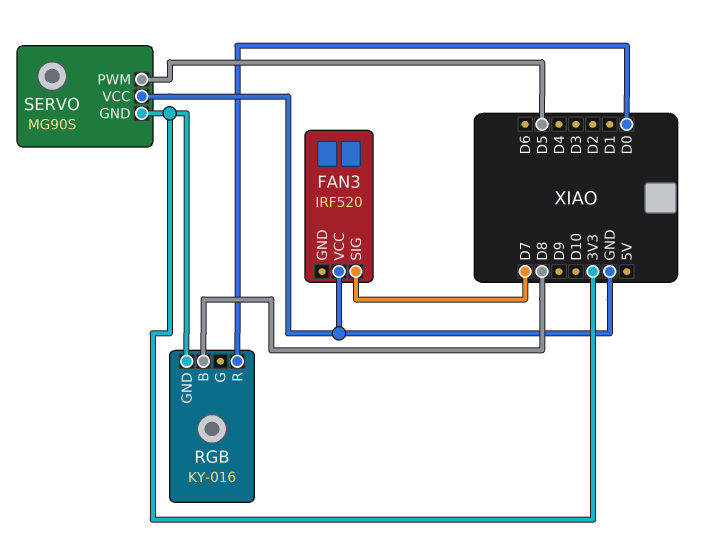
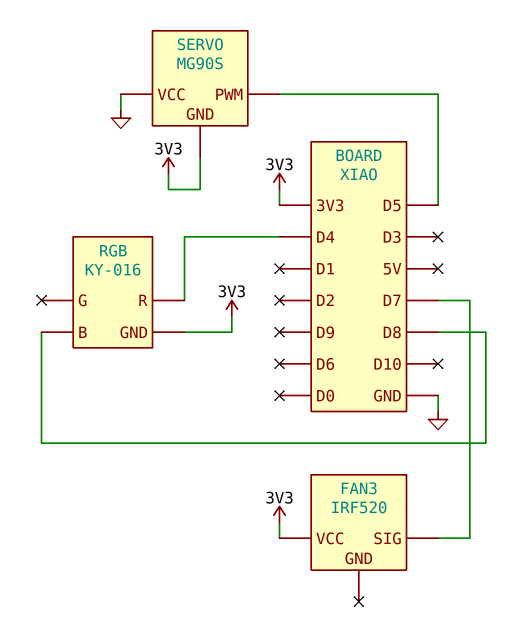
FAN3 pin VCC: GND -> 3V3
RGB pin R: D0 -> D4

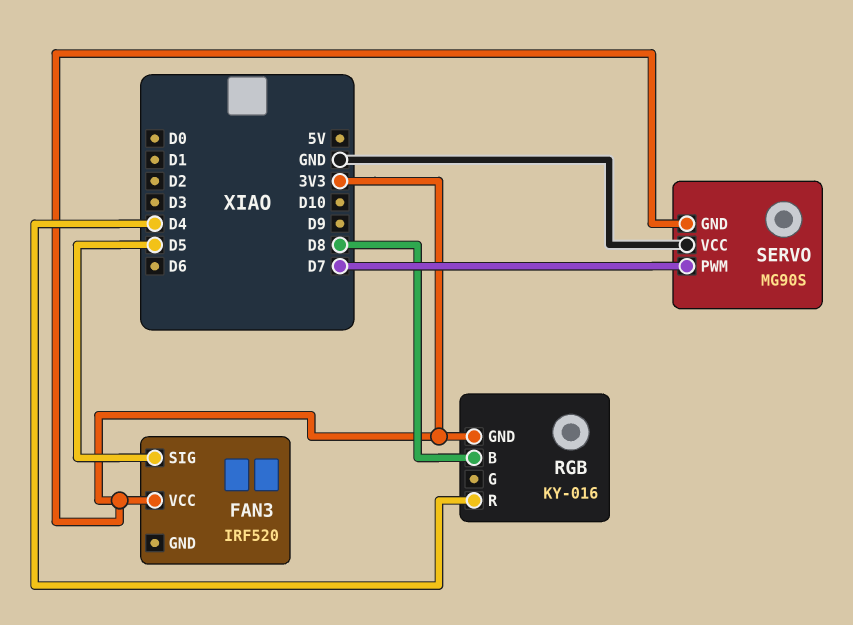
FAN3 pin SIG: D7 -> D5
SERVO pin PWM: D5 -> D7

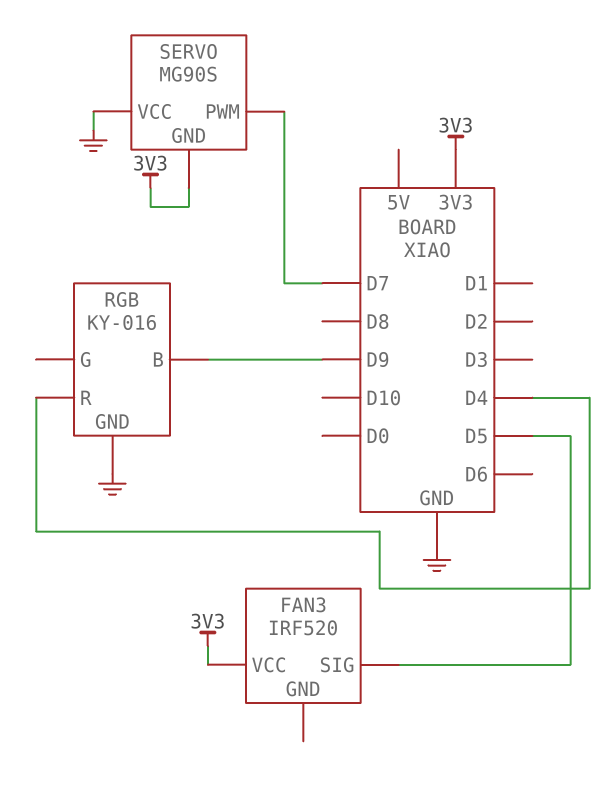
RGB pin B: D8 -> D9
RGB pin GND: 3V3 -> GND

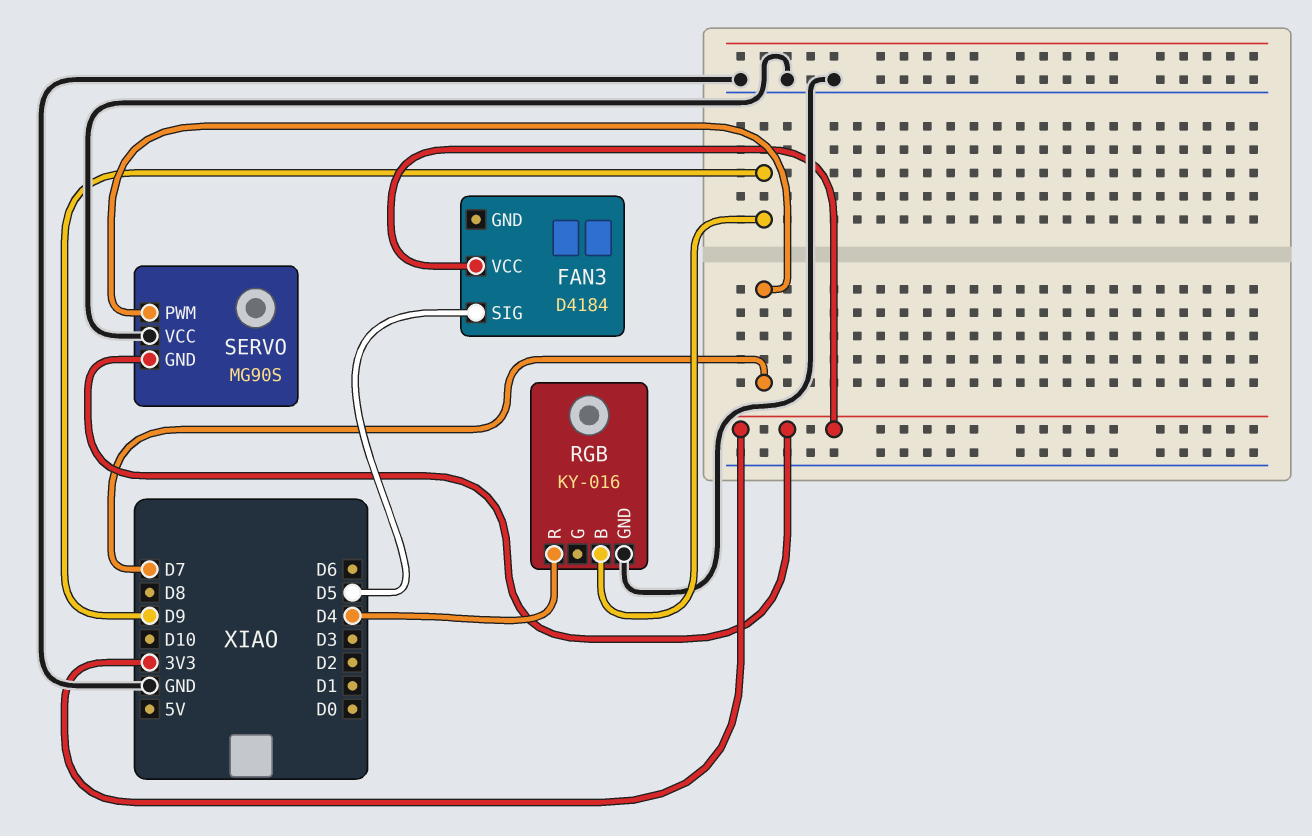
FAN3: IRF520 -> D4184

